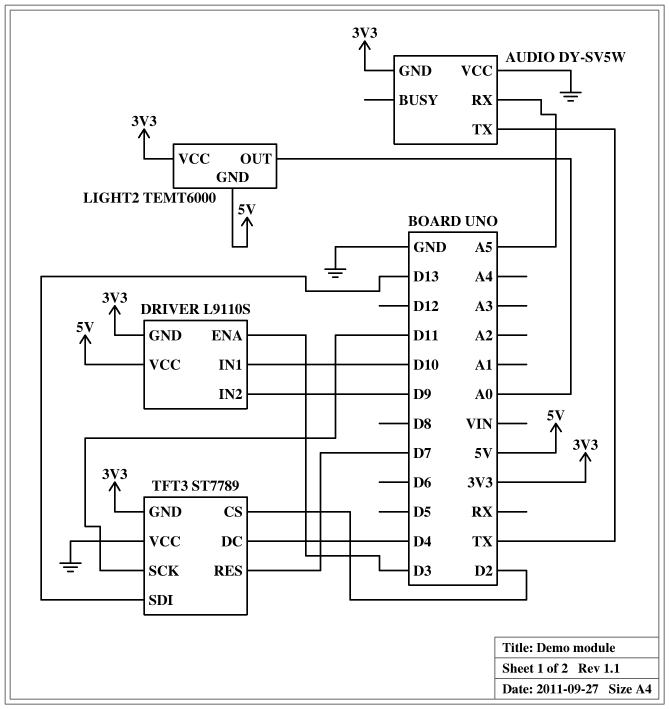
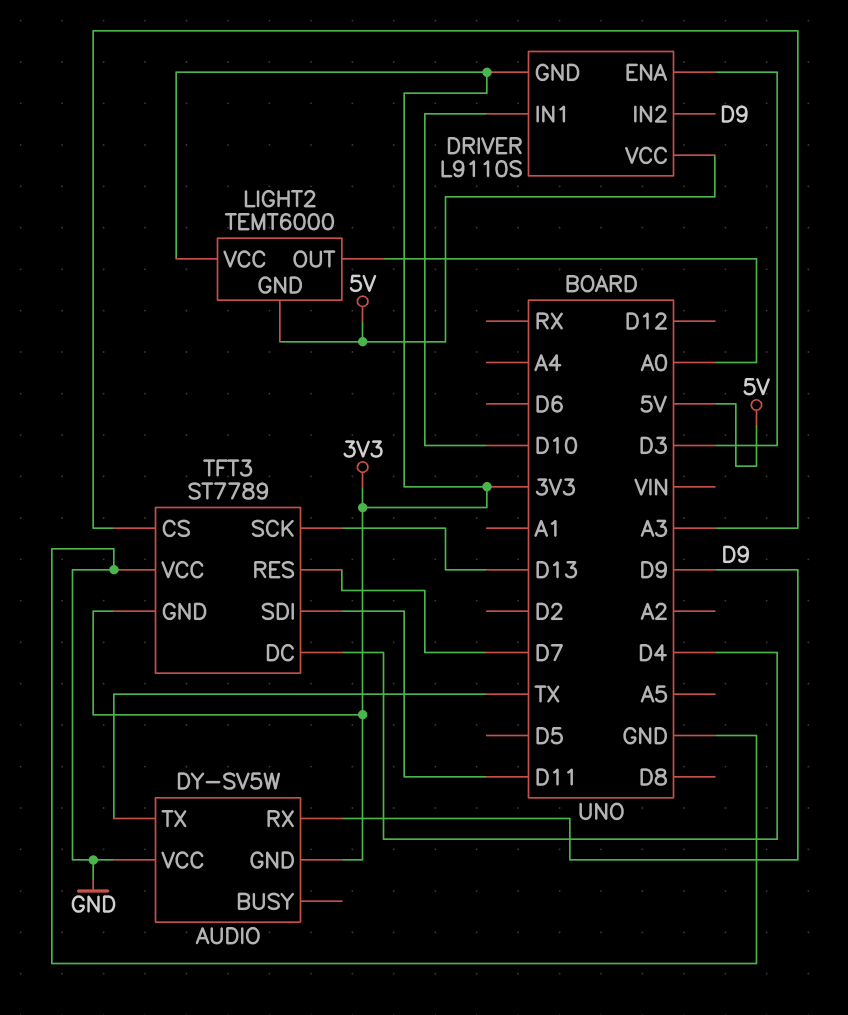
AUDIO pin RX: A5 -> D9
TFT3 pin CS: D2 -> A3
TFT3 pin SCK: D11 -> D13
TFT3 pin SDI: D13 -> D11

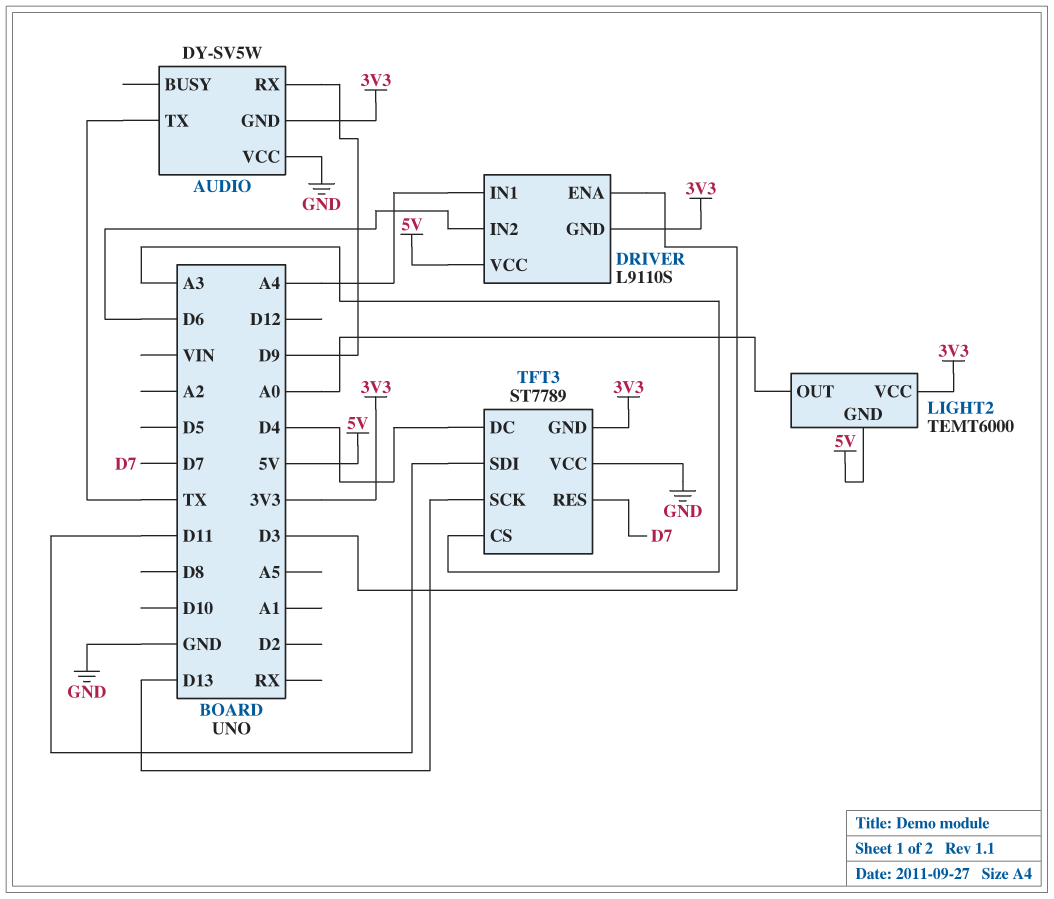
DRIVER pin IN1: D10 -> A4
DRIVER pin IN2: D9 -> D6

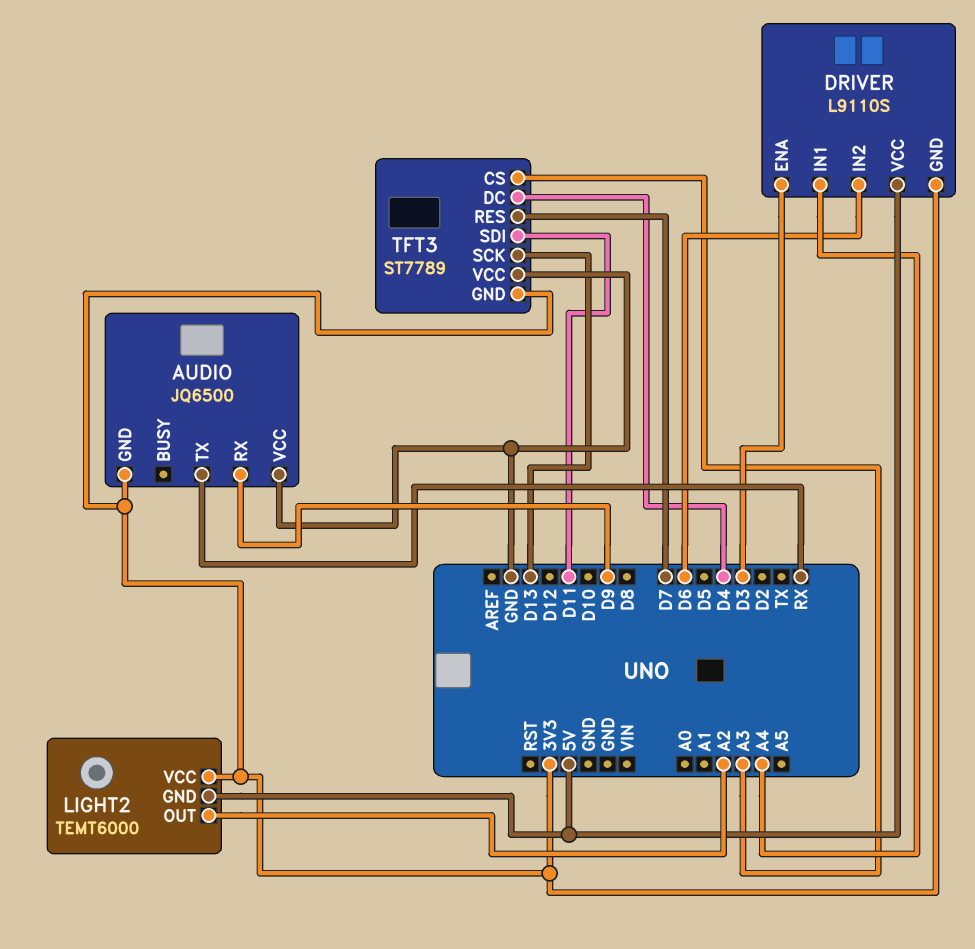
AUDIO: DY-SV5W -> JQ6500
AUDIO pin TX: TX -> RX
LIGHT2 pin OUT: A0 -> A2

